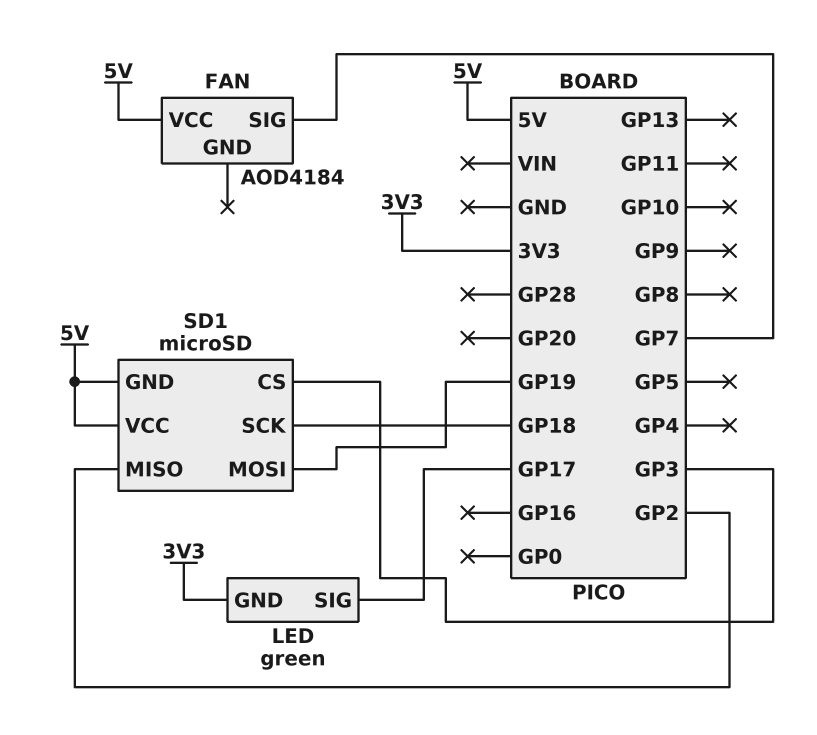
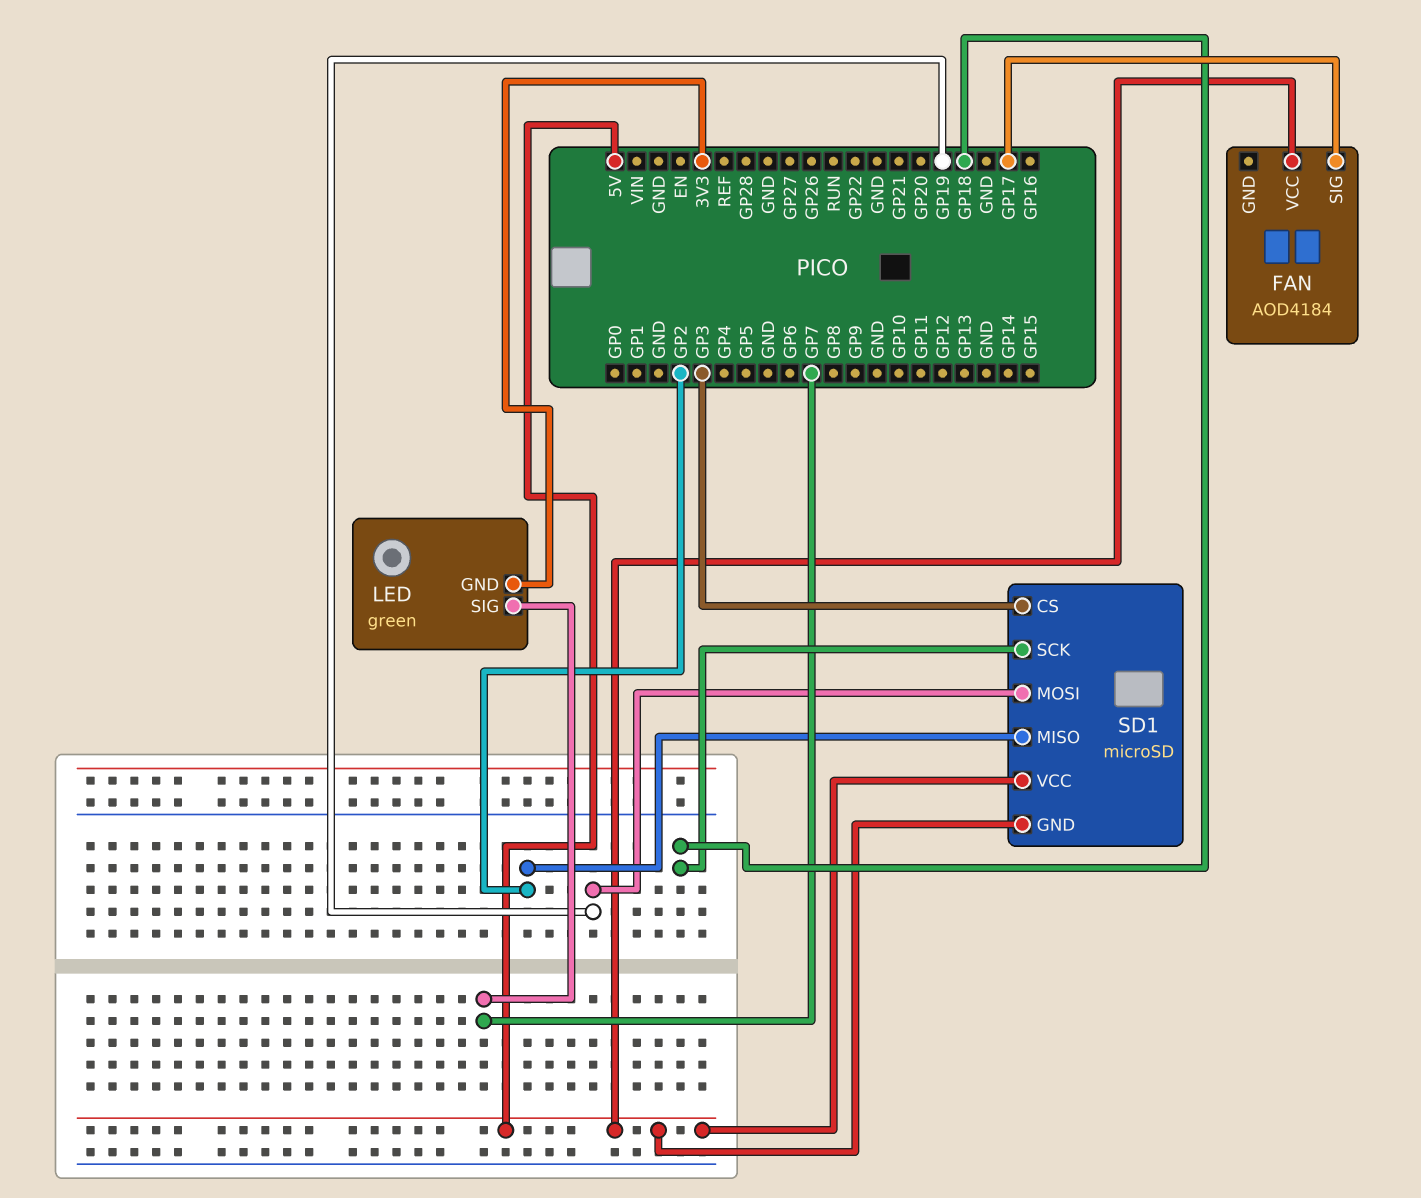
FAN pin SIG: GP7 -> GP17
LED pin SIG: GP17 -> GP7

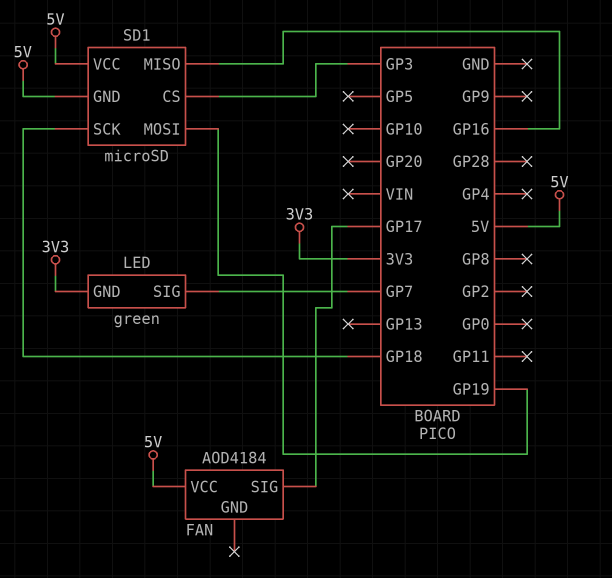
SD1 pin MISO: GP2 -> GP16

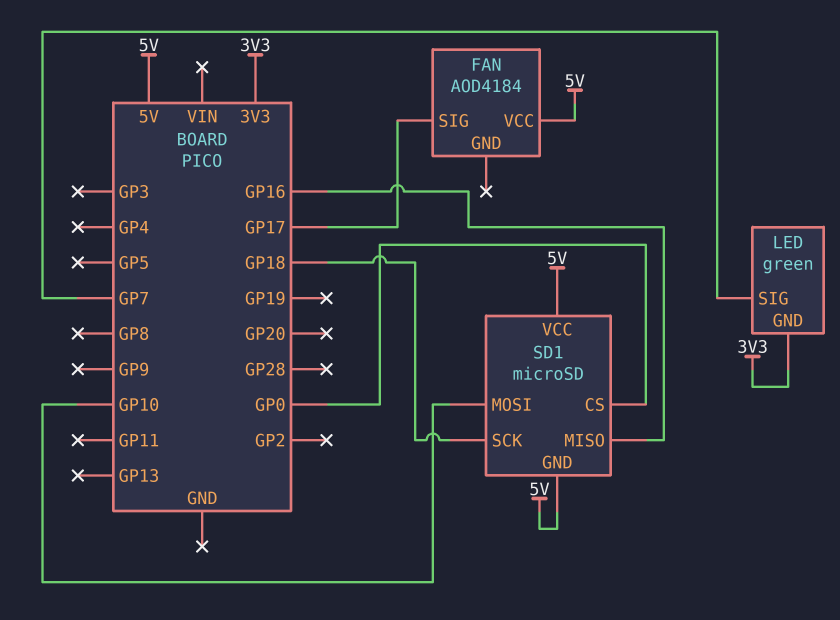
SD1 pin CS: GP3 -> GP0
SD1 pin MOSI: GP19 -> GP10

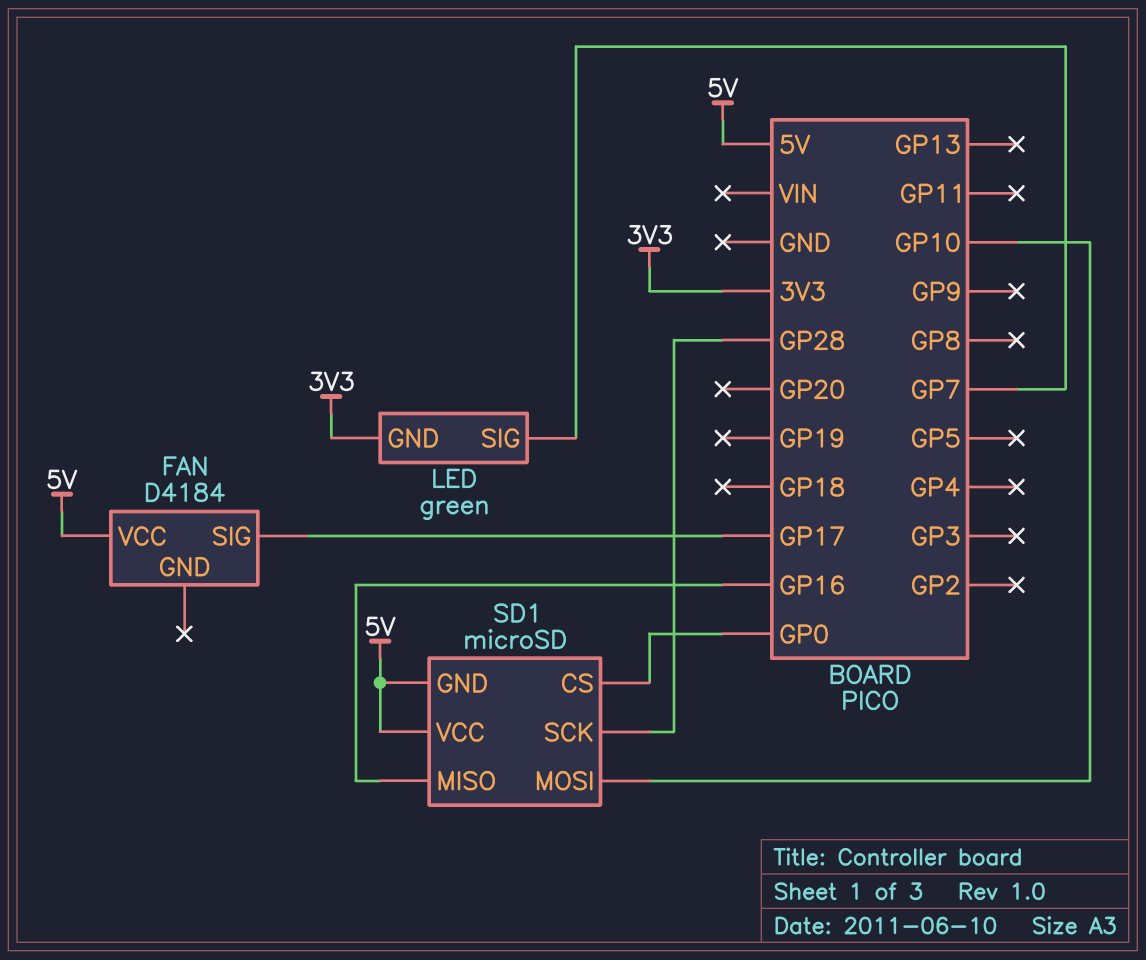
FAN: AOD4184 -> D4184
SD1 pin SCK: GP18 -> GP28

